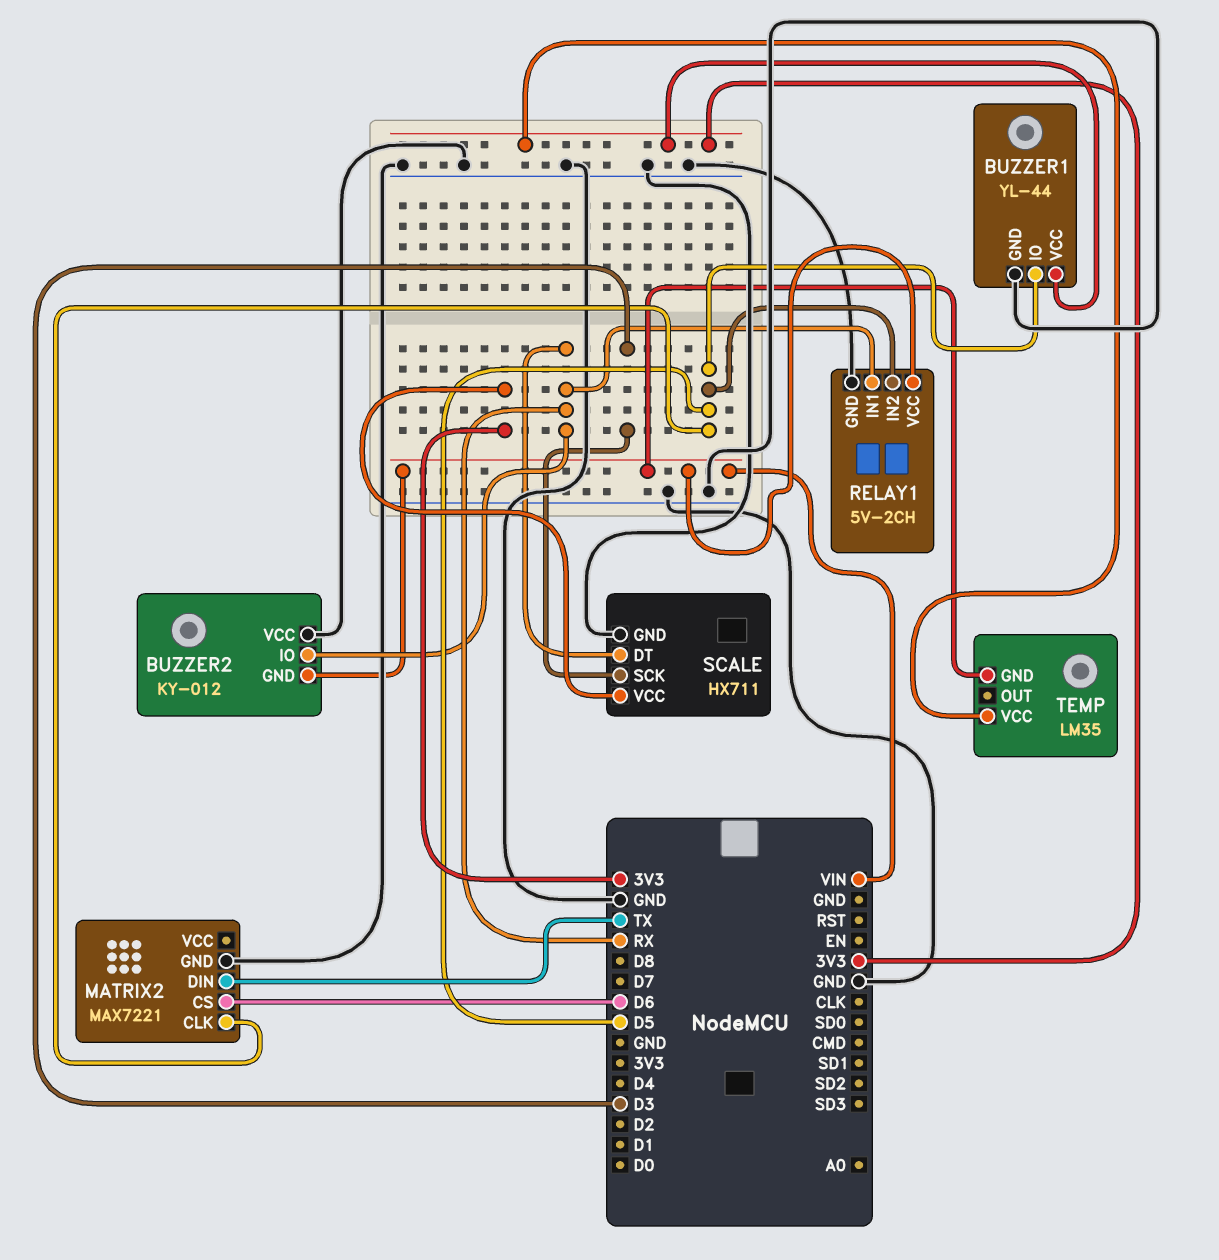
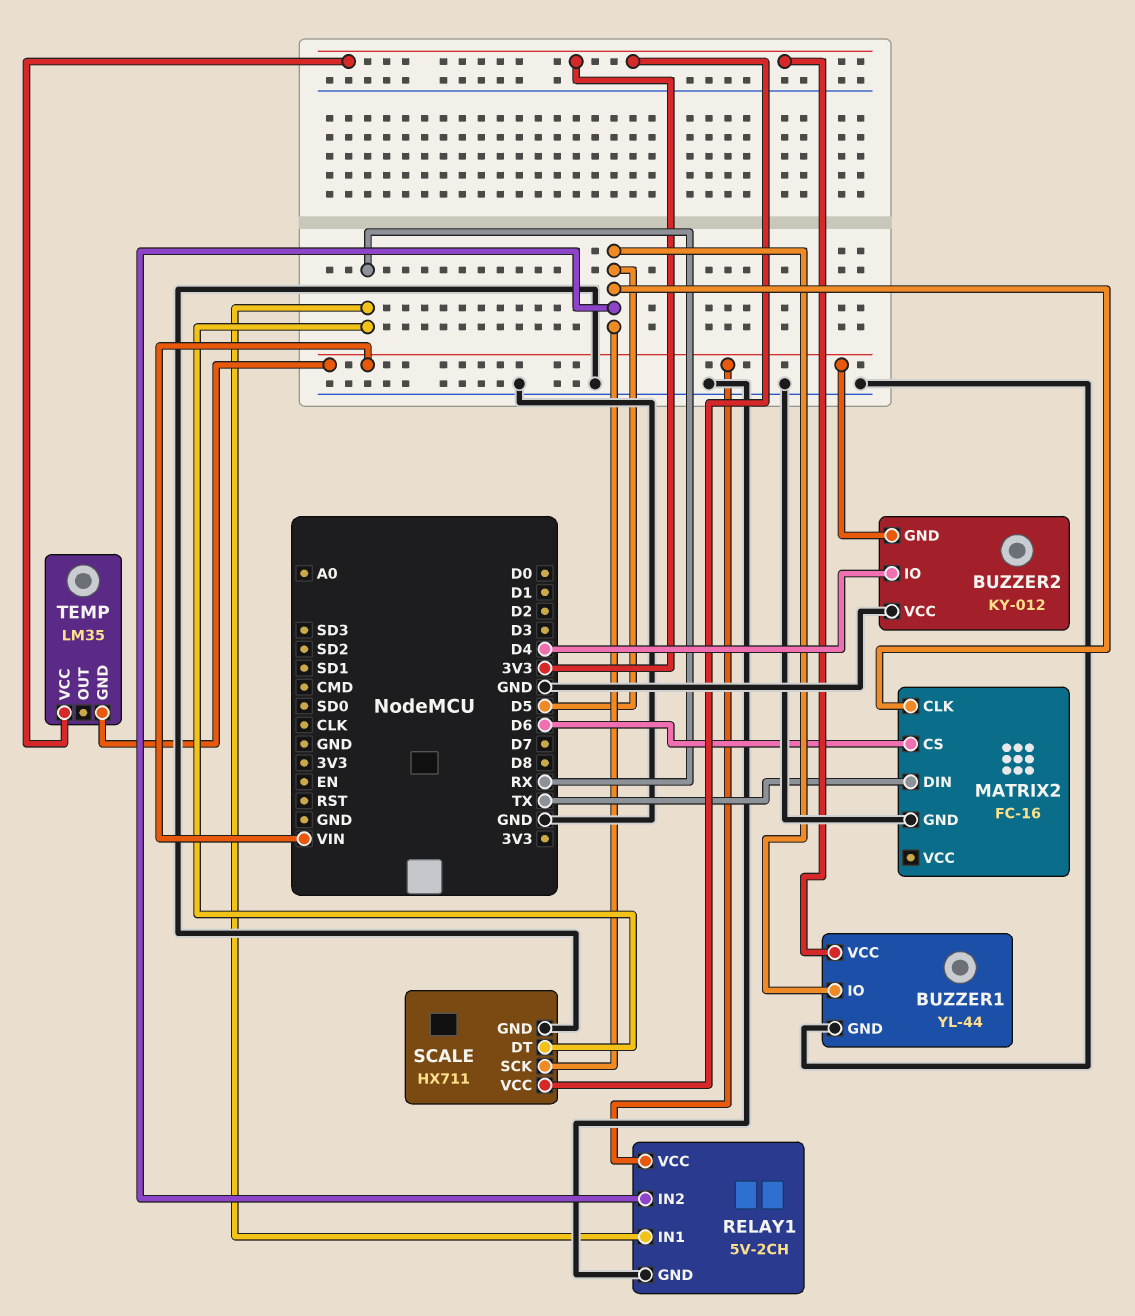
BUZZER2 pin IO: RX -> D4
MATRIX2: MAX7221 -> FC-16
SCALE pin SCK: D3 -> D5

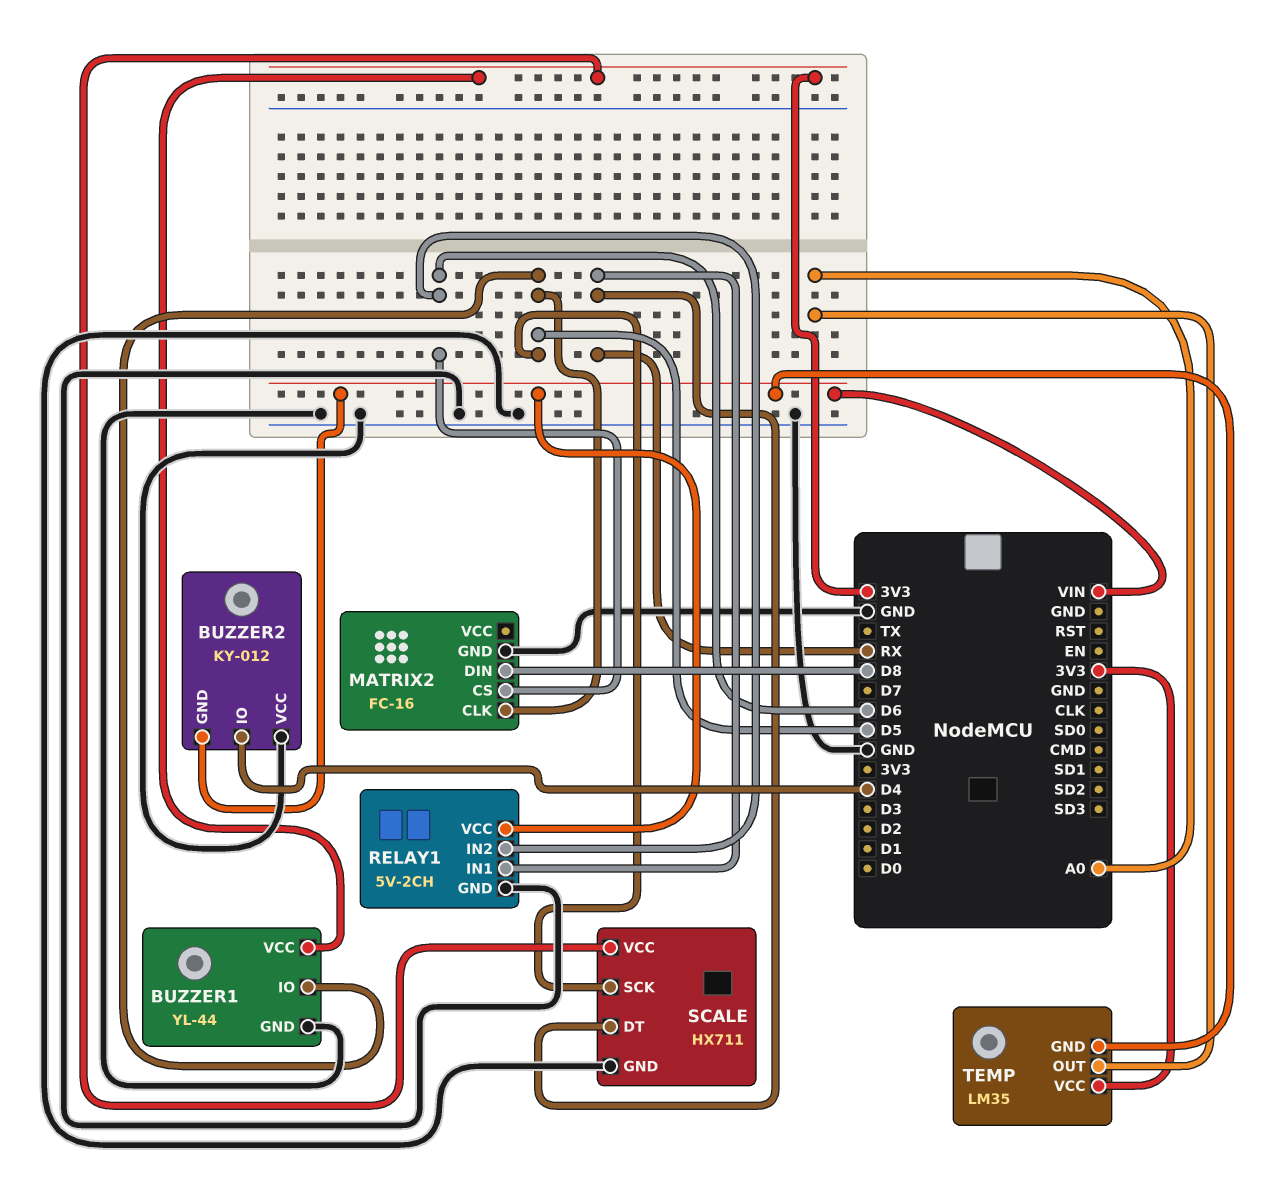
MATRIX2 pin DIN: TX -> D8
RELAY1 pin IN2: D5 -> D6
TEMP pin OUT: none -> A0

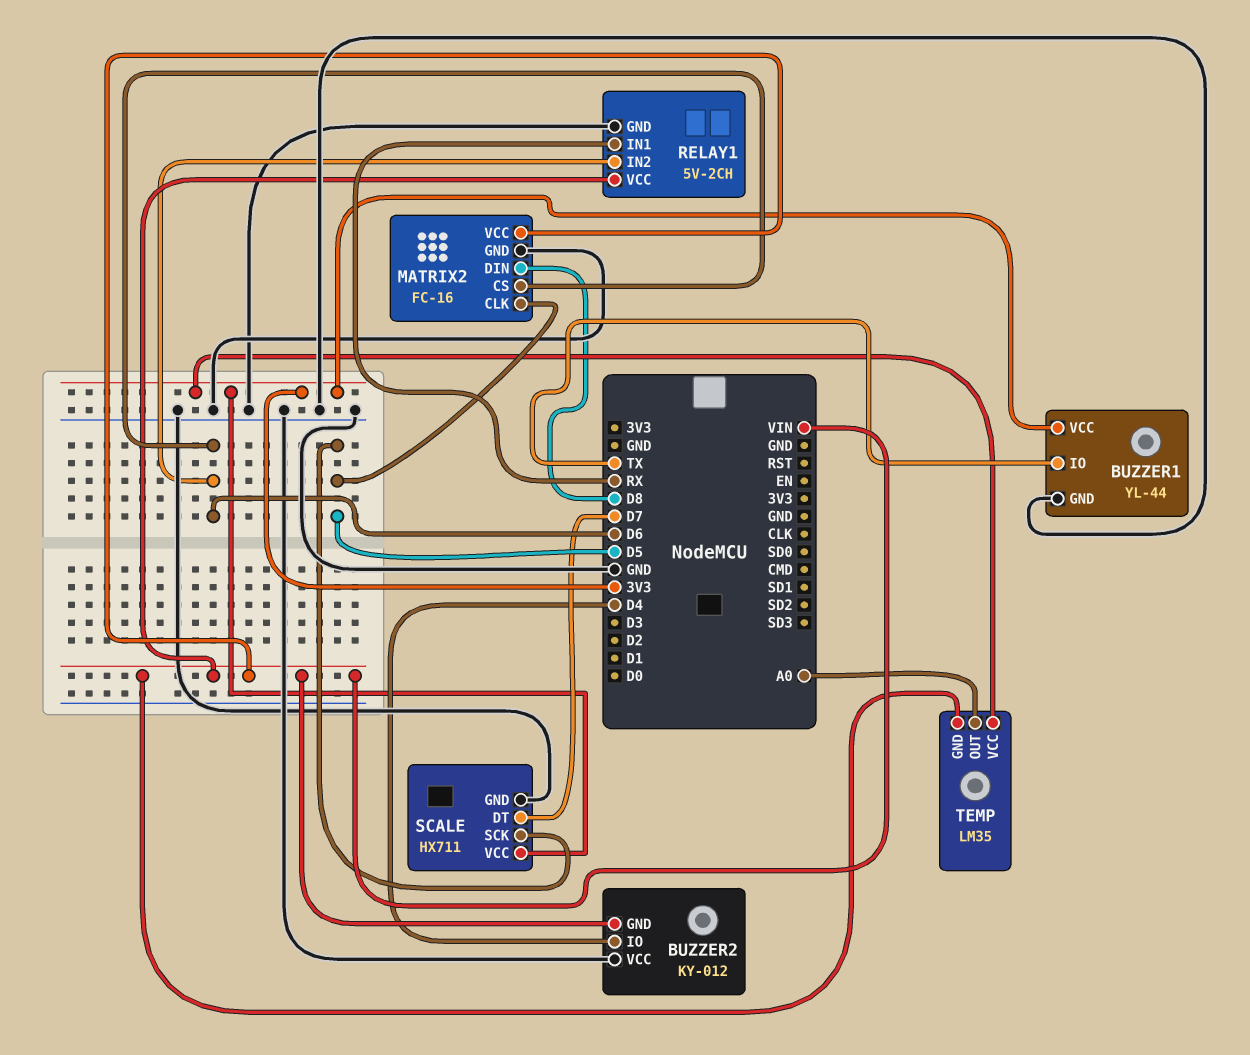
BUZZER1 pin IO: D5 -> TX
MATRIX2 pin VCC: none -> VIN
SCALE pin DT: RX -> D7

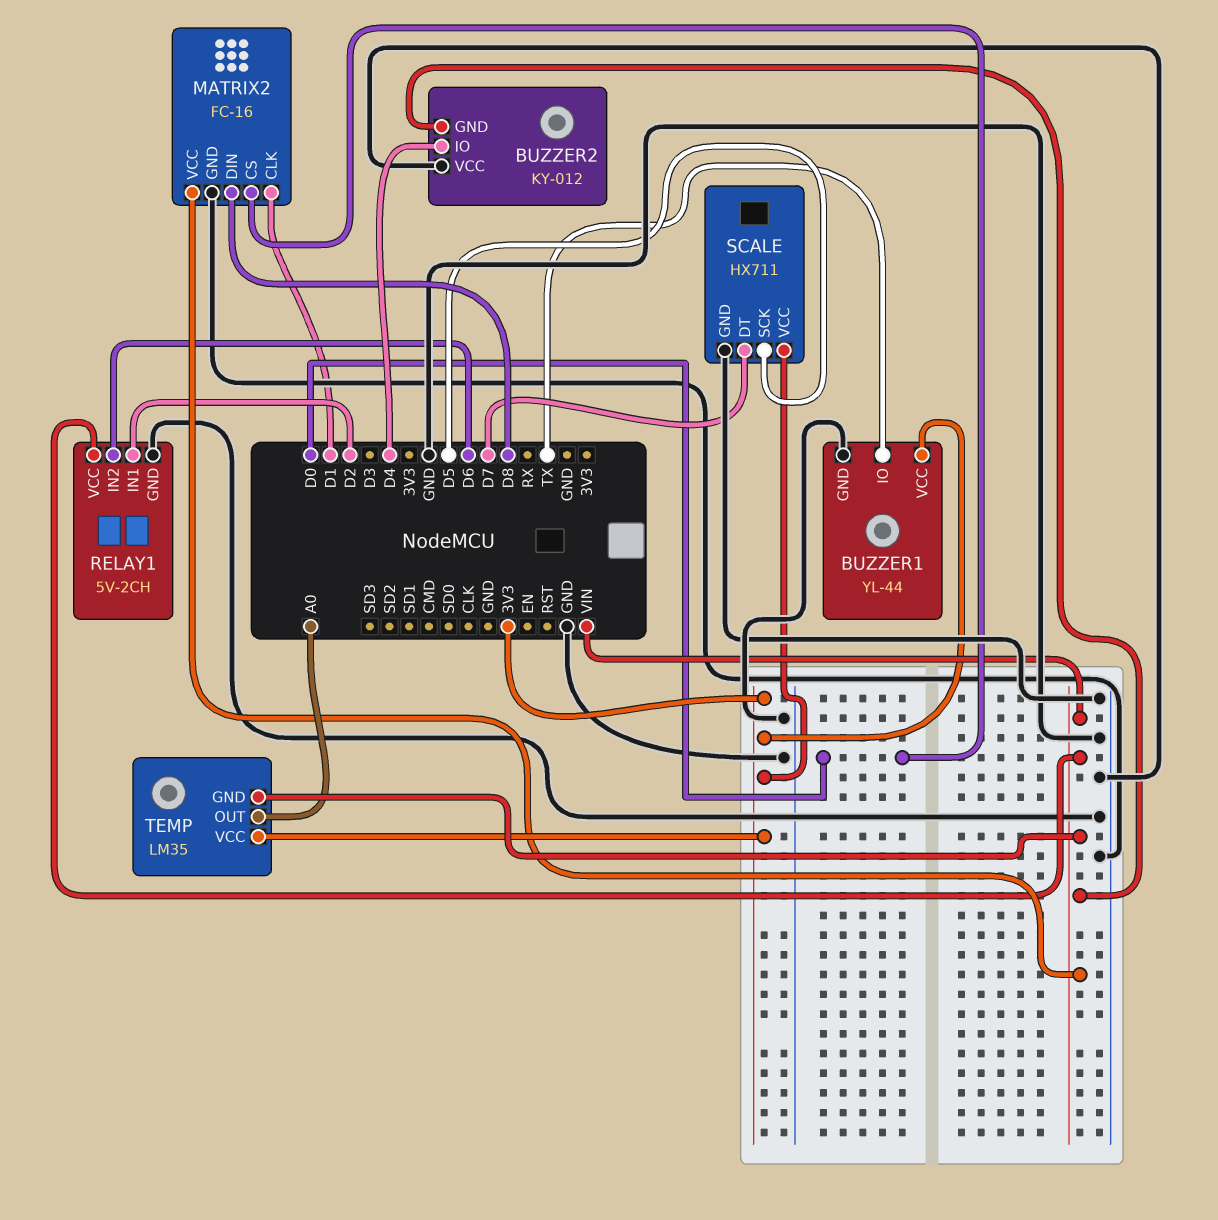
MATRIX2 pin CLK: D5 -> D1
MATRIX2 pin CS: D6 -> D0
RELAY1 pin IN1: RX -> D2

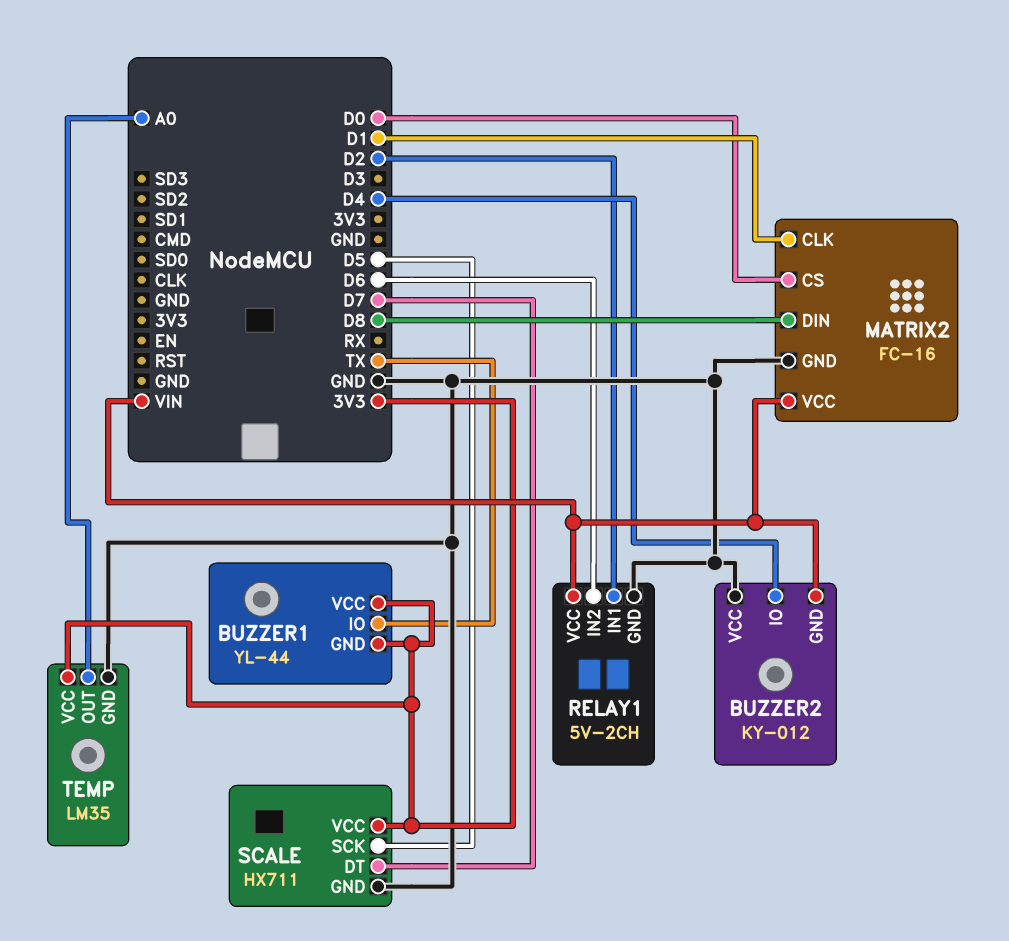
BUZZER1 pin GND: GND -> 3V3
TEMP pin GND: VIN -> GND

